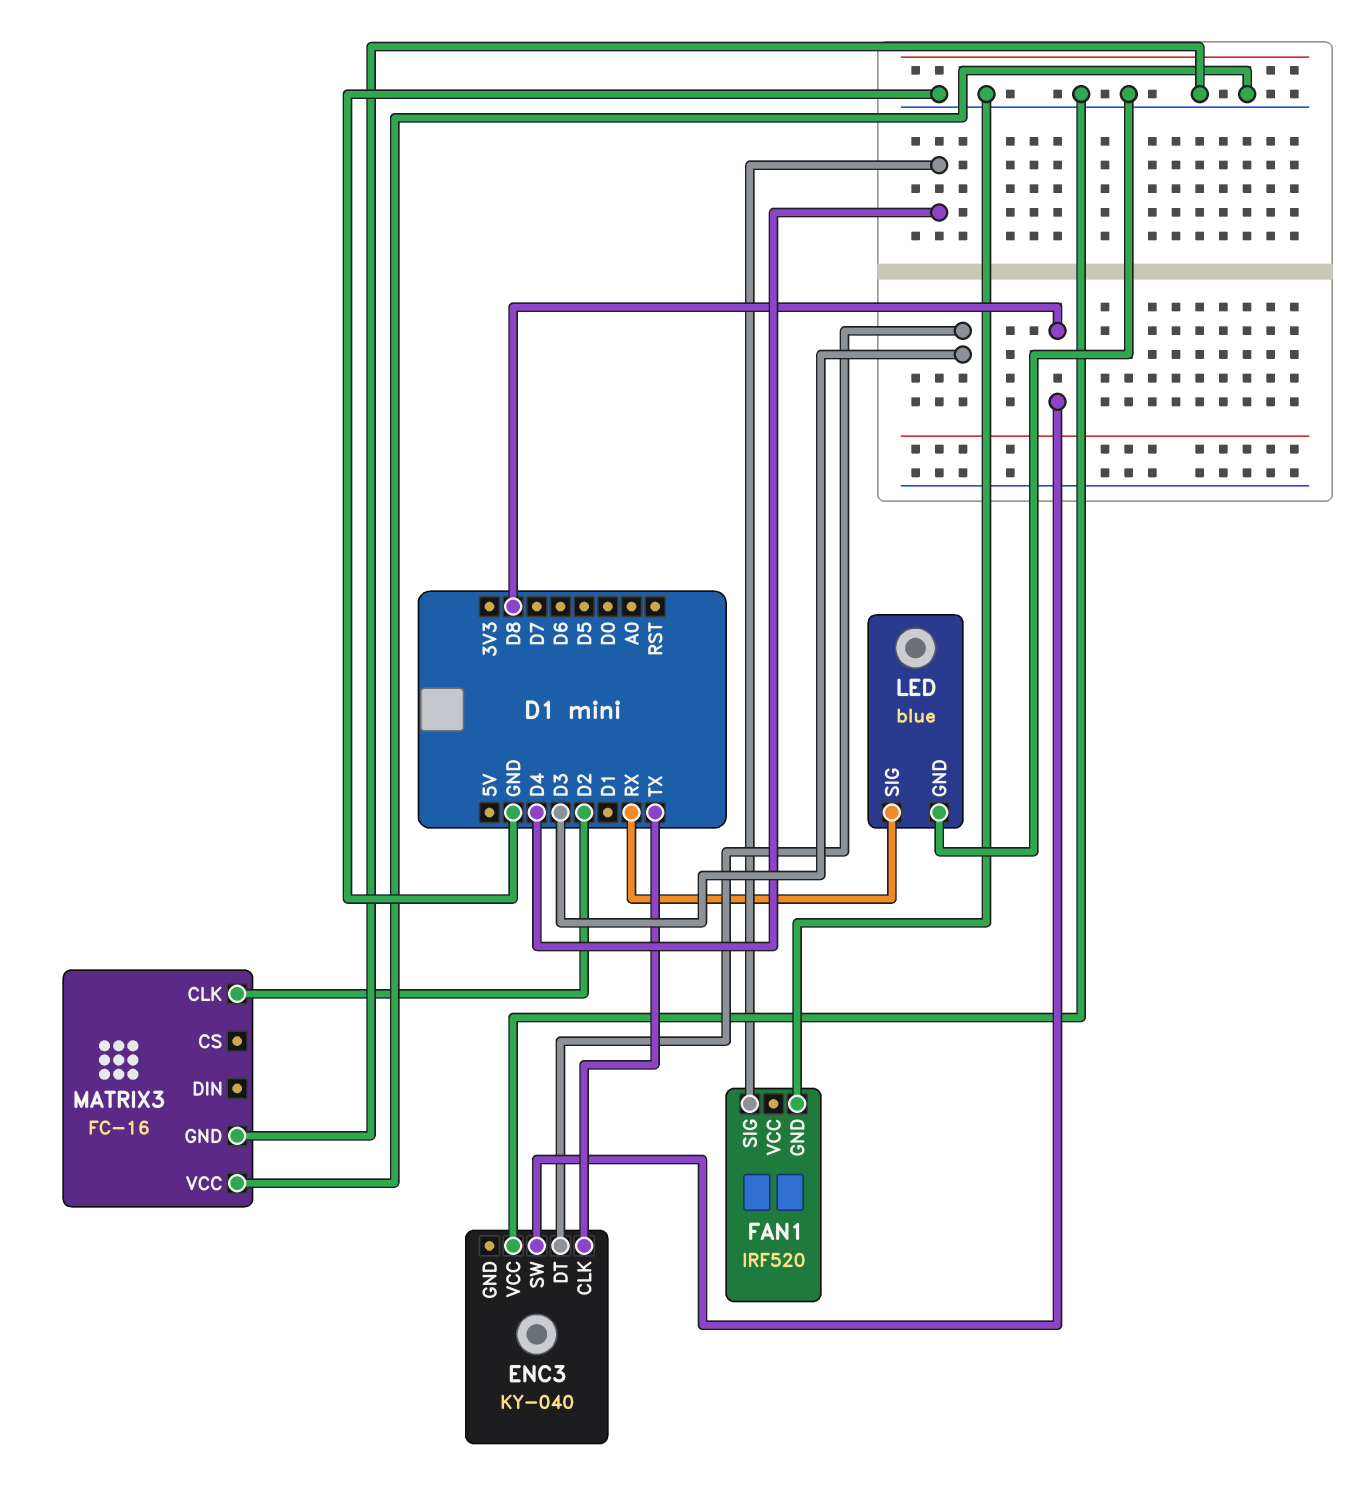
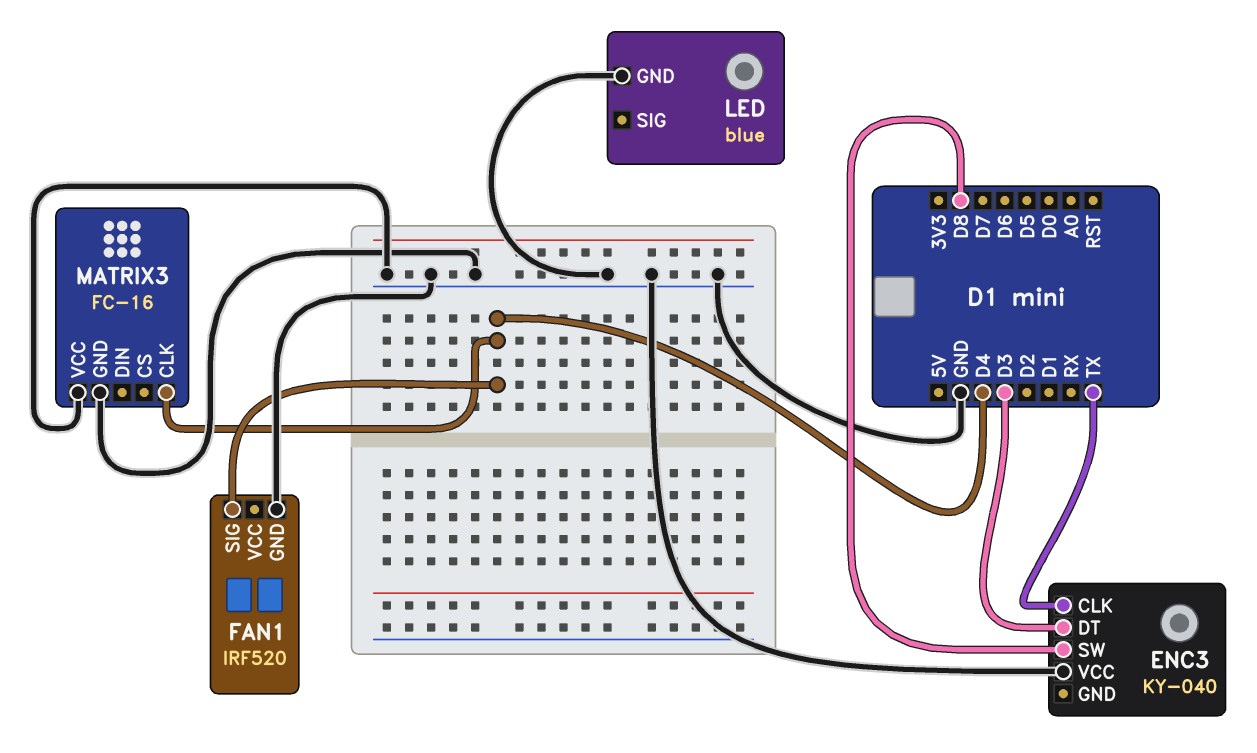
LED pin SIG: RX -> none
MATRIX3 pin CLK: D2 -> D4

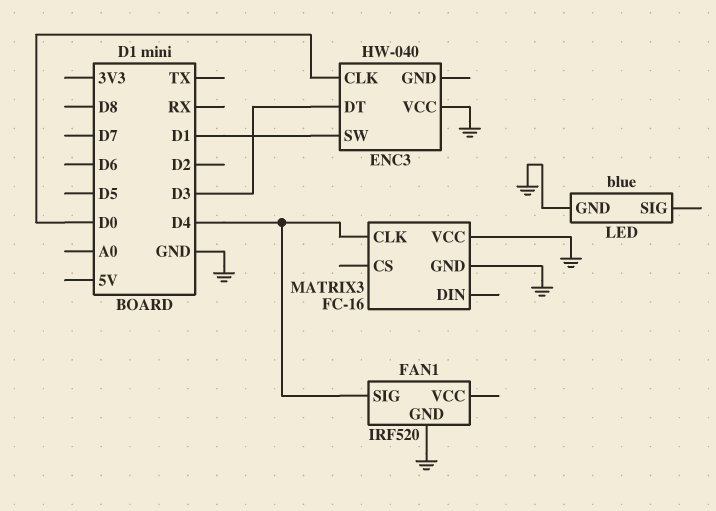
ENC3: KY-040 -> HW-040
ENC3 pin CLK: TX -> D0
ENC3 pin SW: D8 -> D1

